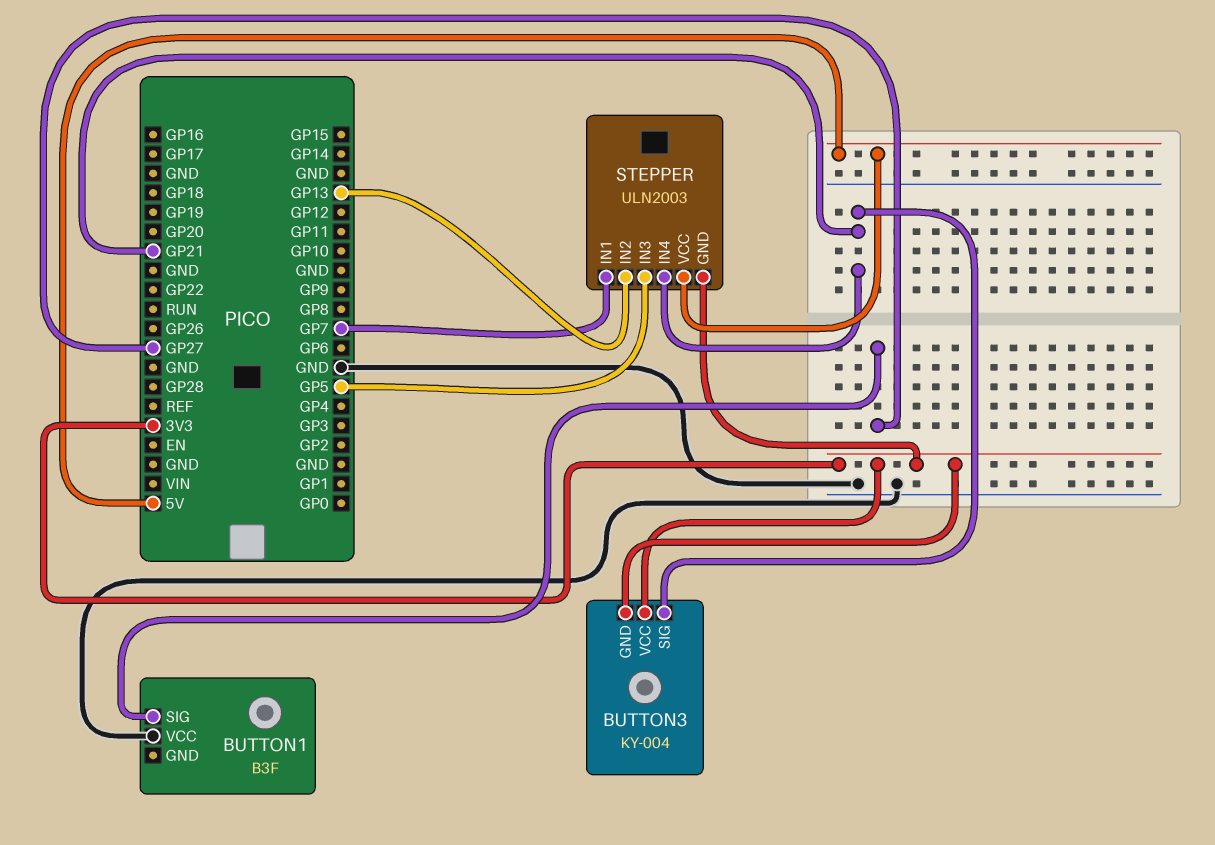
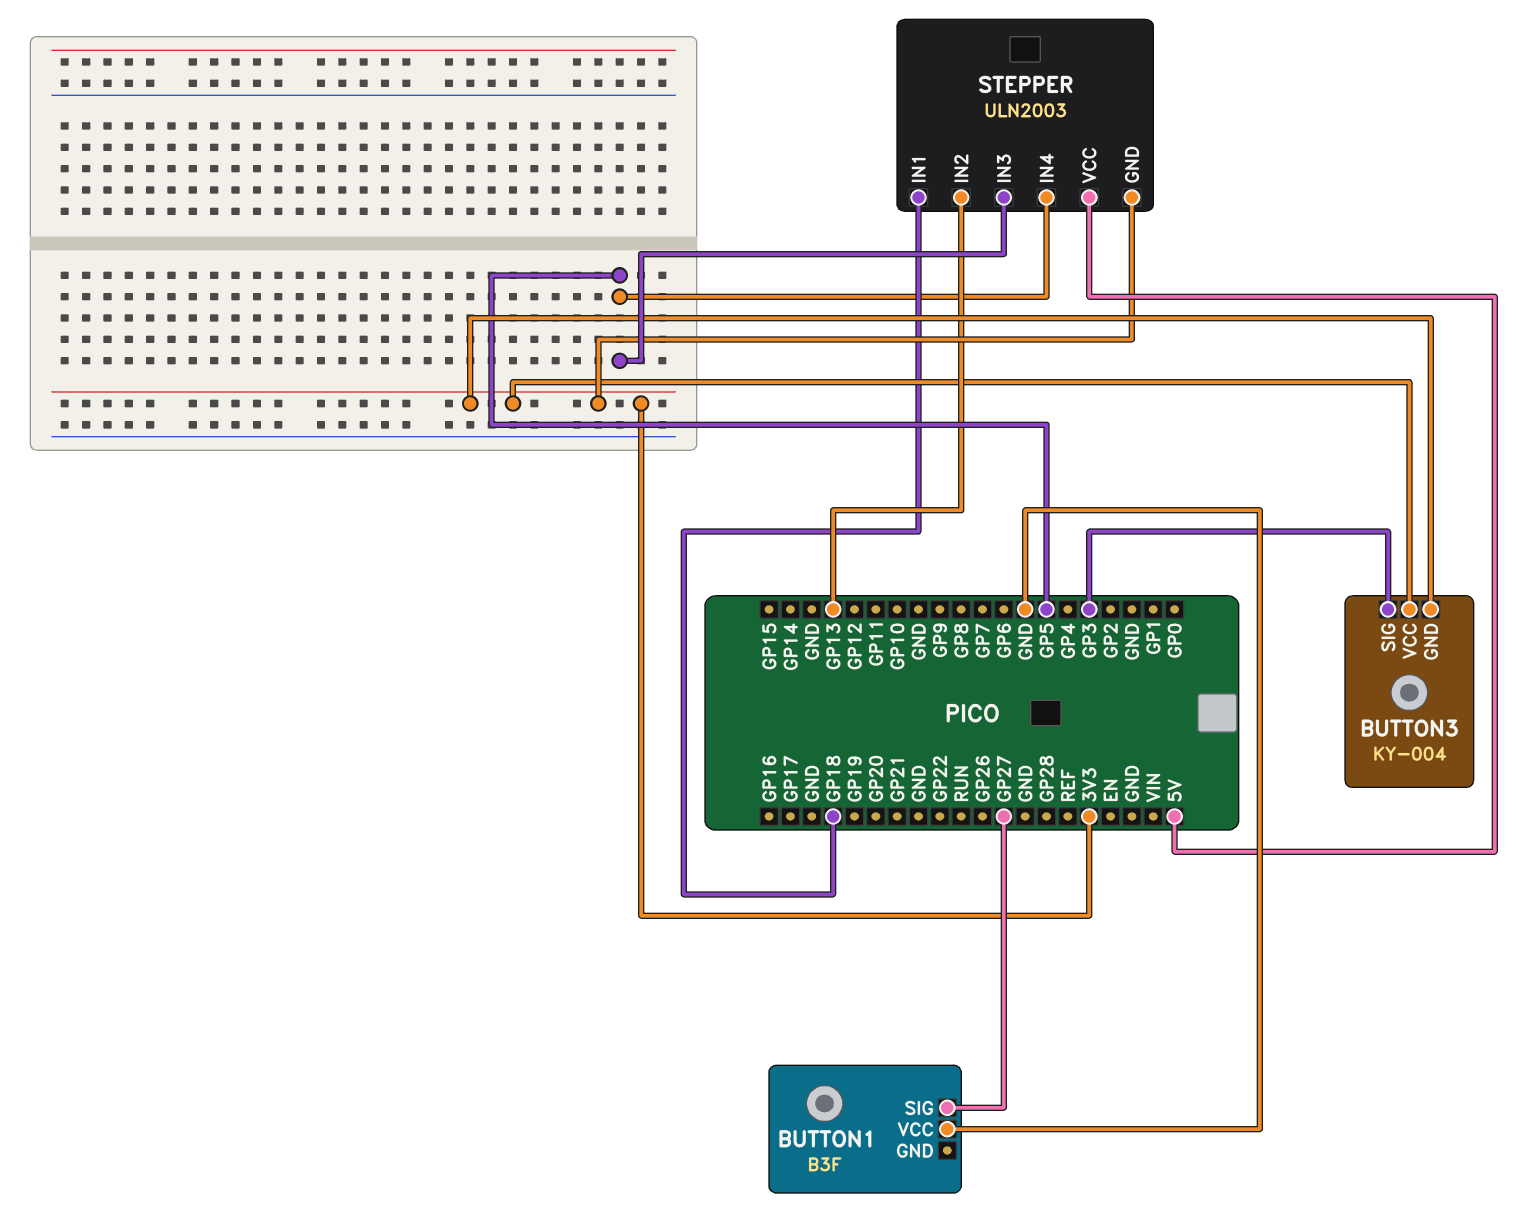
BUTTON3 pin SIG: GP21 -> GP3
STEPPER pin IN1: GP7 -> GP18
STEPPER pin IN4: GP21 -> GP5

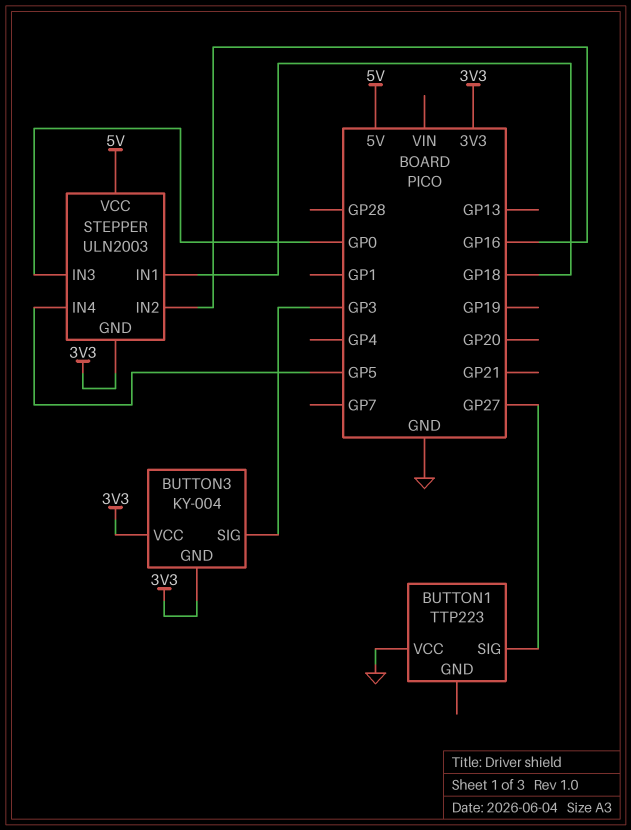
BUTTON1: B3F -> TTP223
STEPPER pin IN2: GP13 -> GP16
STEPPER pin IN3: GP5 -> GP0

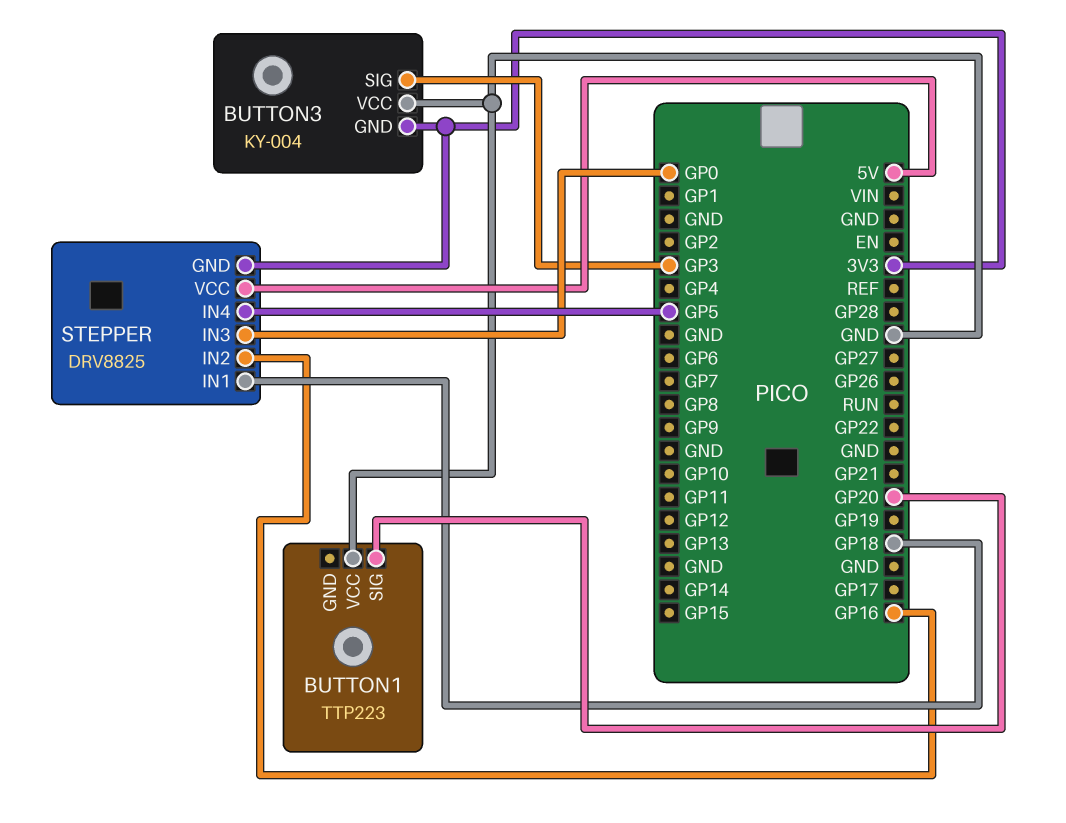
BUTTON1 pin SIG: GP27 -> GP20
BUTTON3 pin VCC: 3V3 -> GND
STEPPER: ULN2003 -> DRV8825

